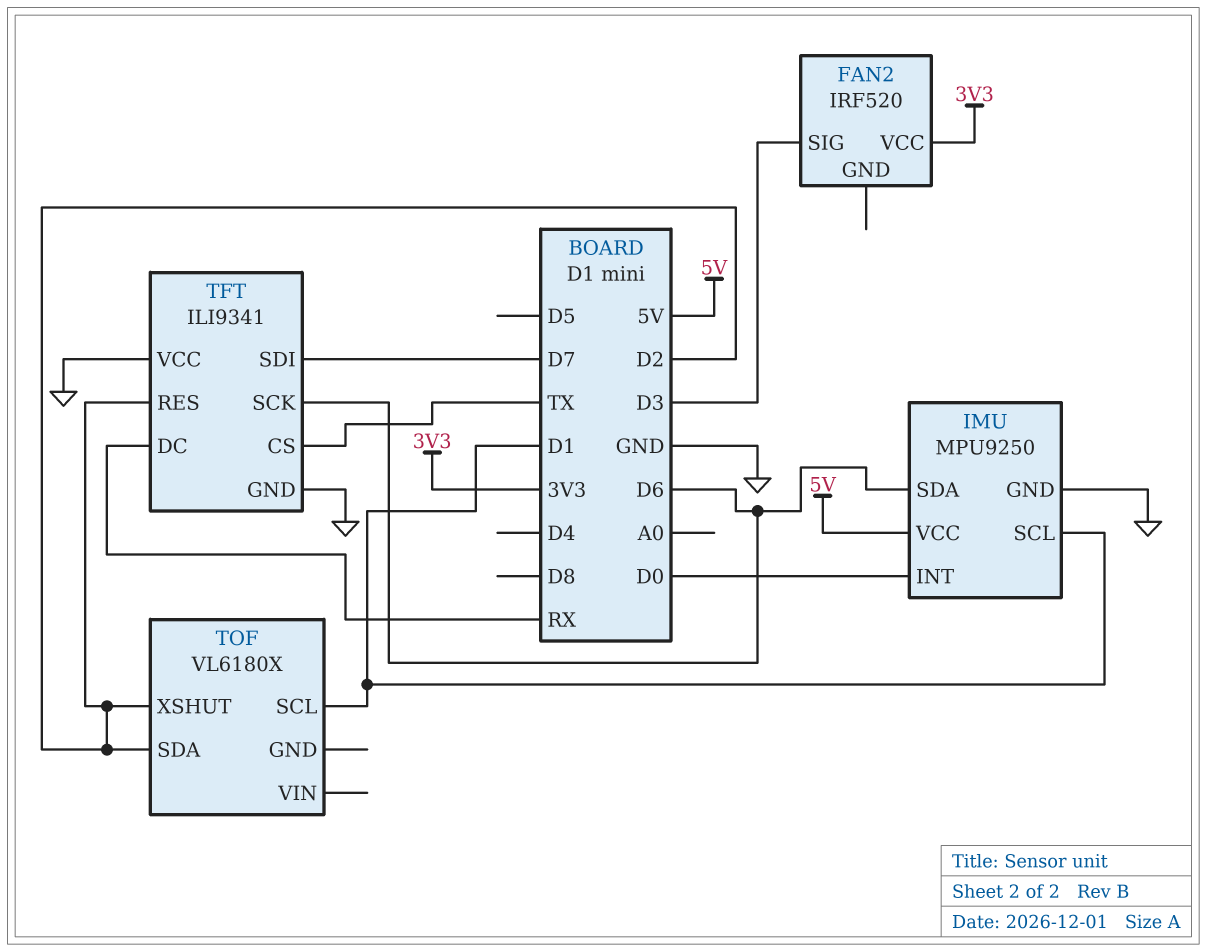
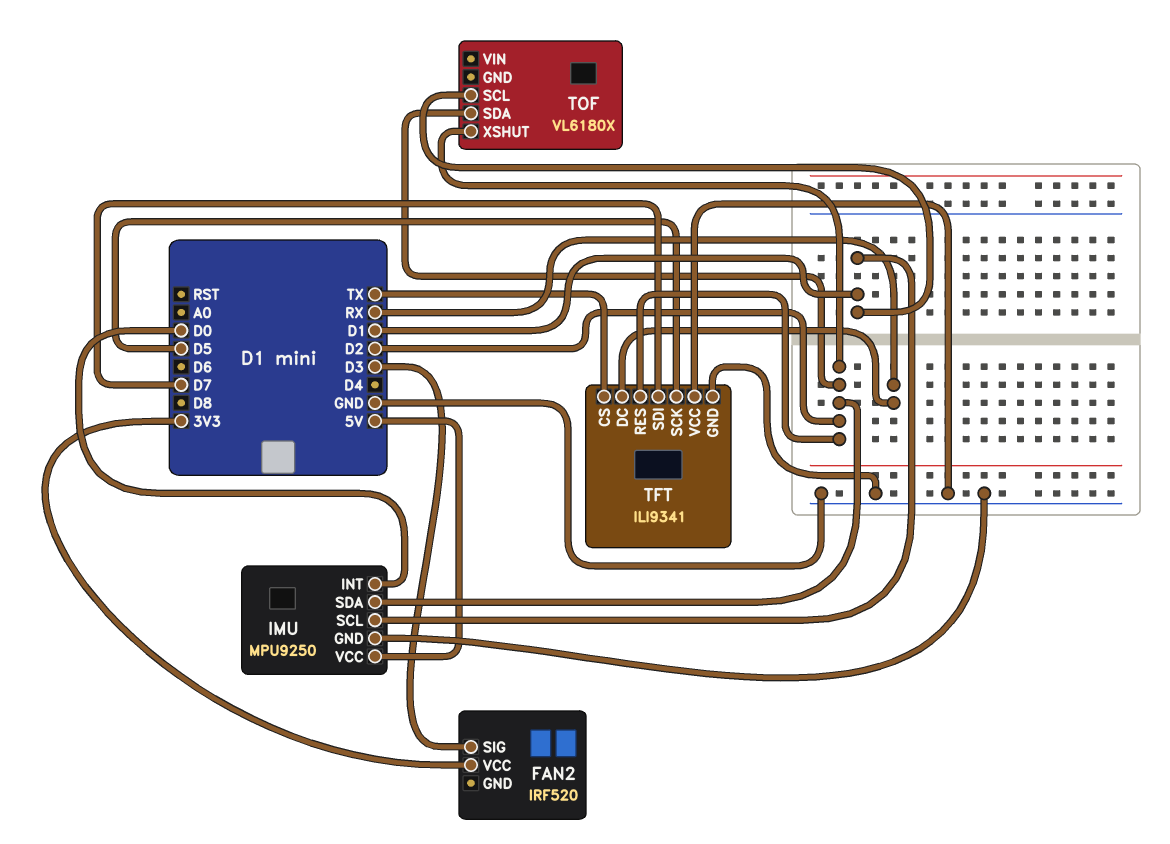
IMU pin SDA: D6 -> D2
TFT pin SCK: D6 -> D5

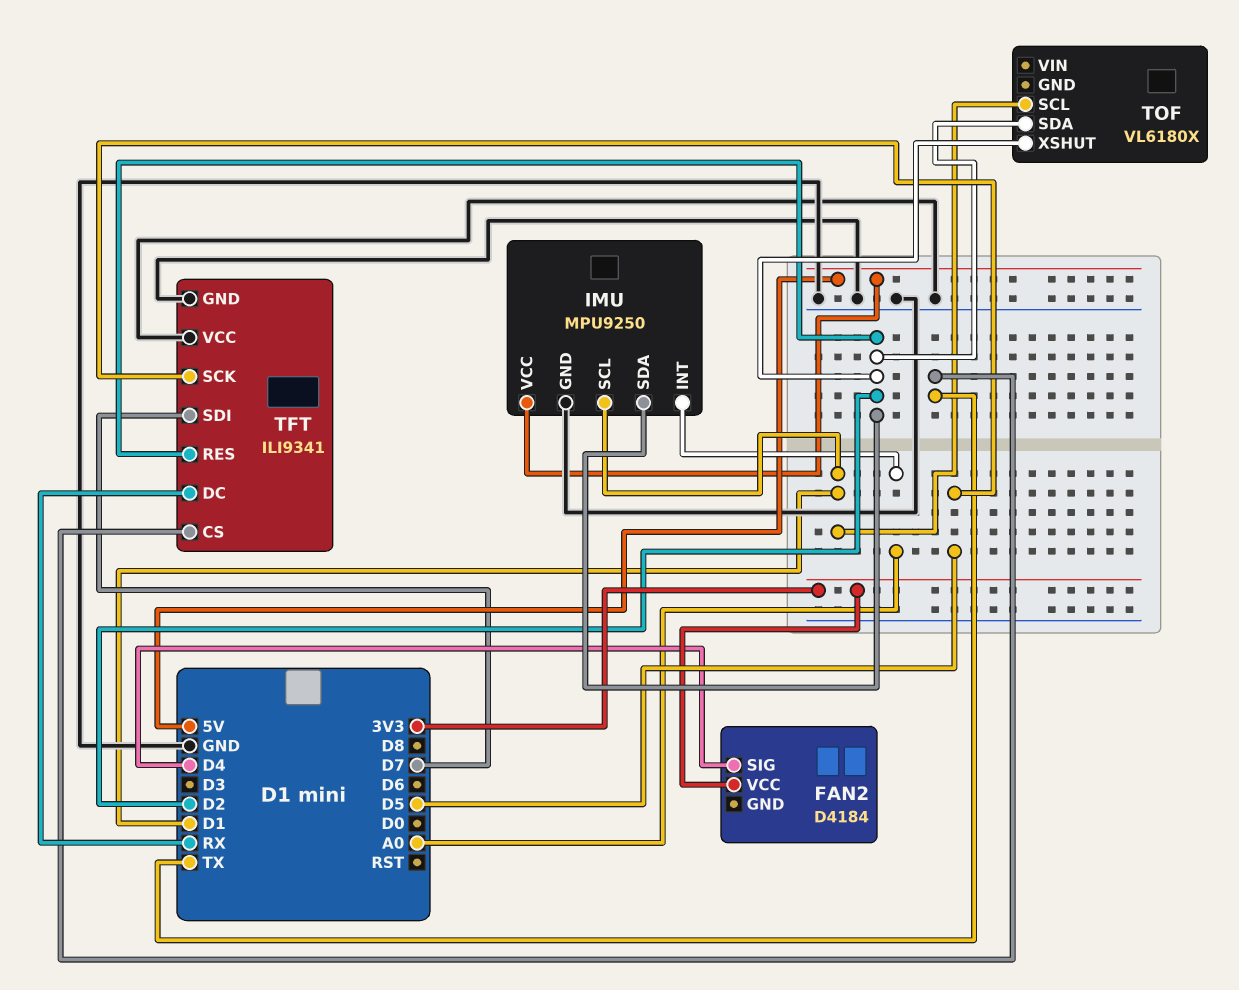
FAN2: IRF520 -> D4184
FAN2 pin SIG: D3 -> D4
IMU pin INT: D0 -> A0

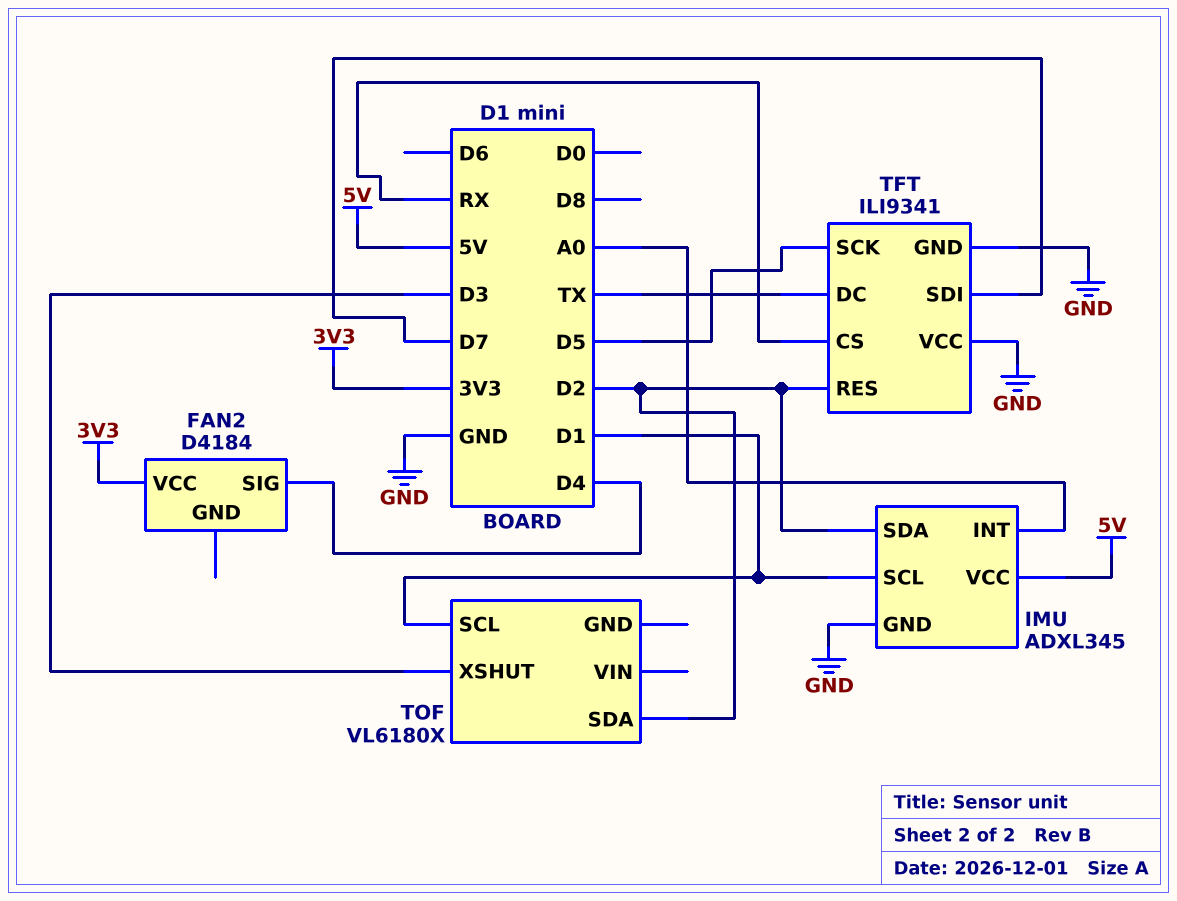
IMU: MPU9250 -> ADXL345
TFT pin CS: TX -> RX
TFT pin DC: RX -> TX
TOF pin XSHUT: D2 -> D3

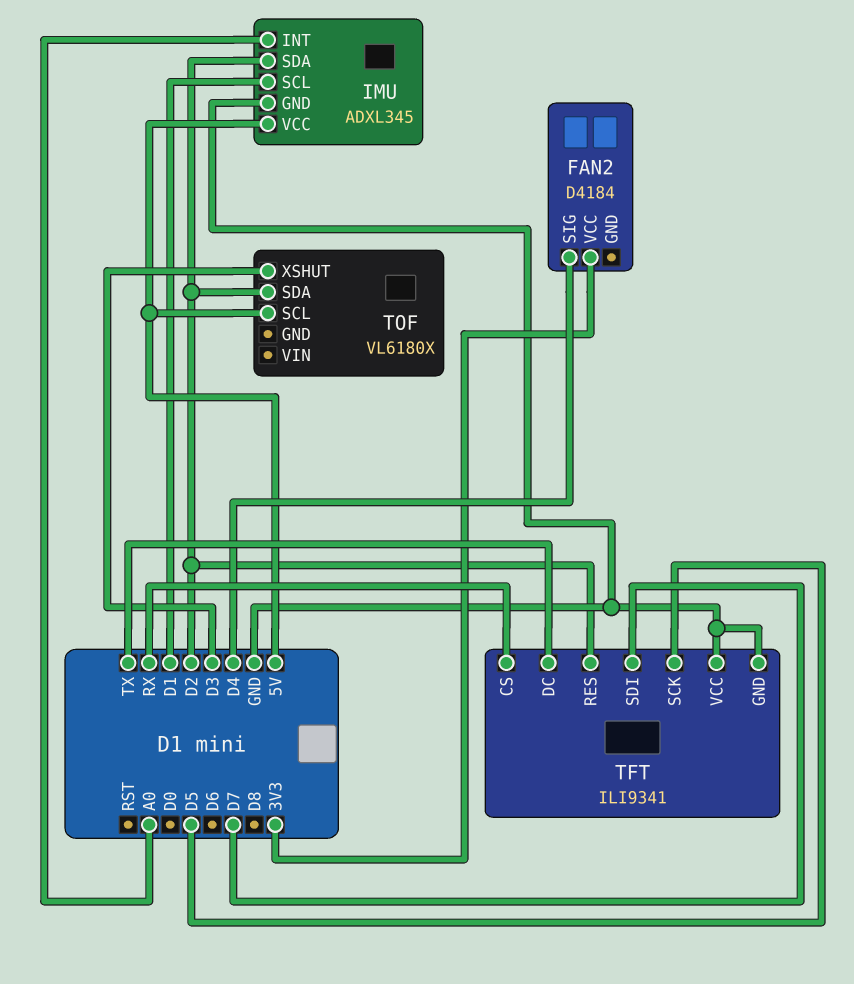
TOF pin SCL: D1 -> 5V

